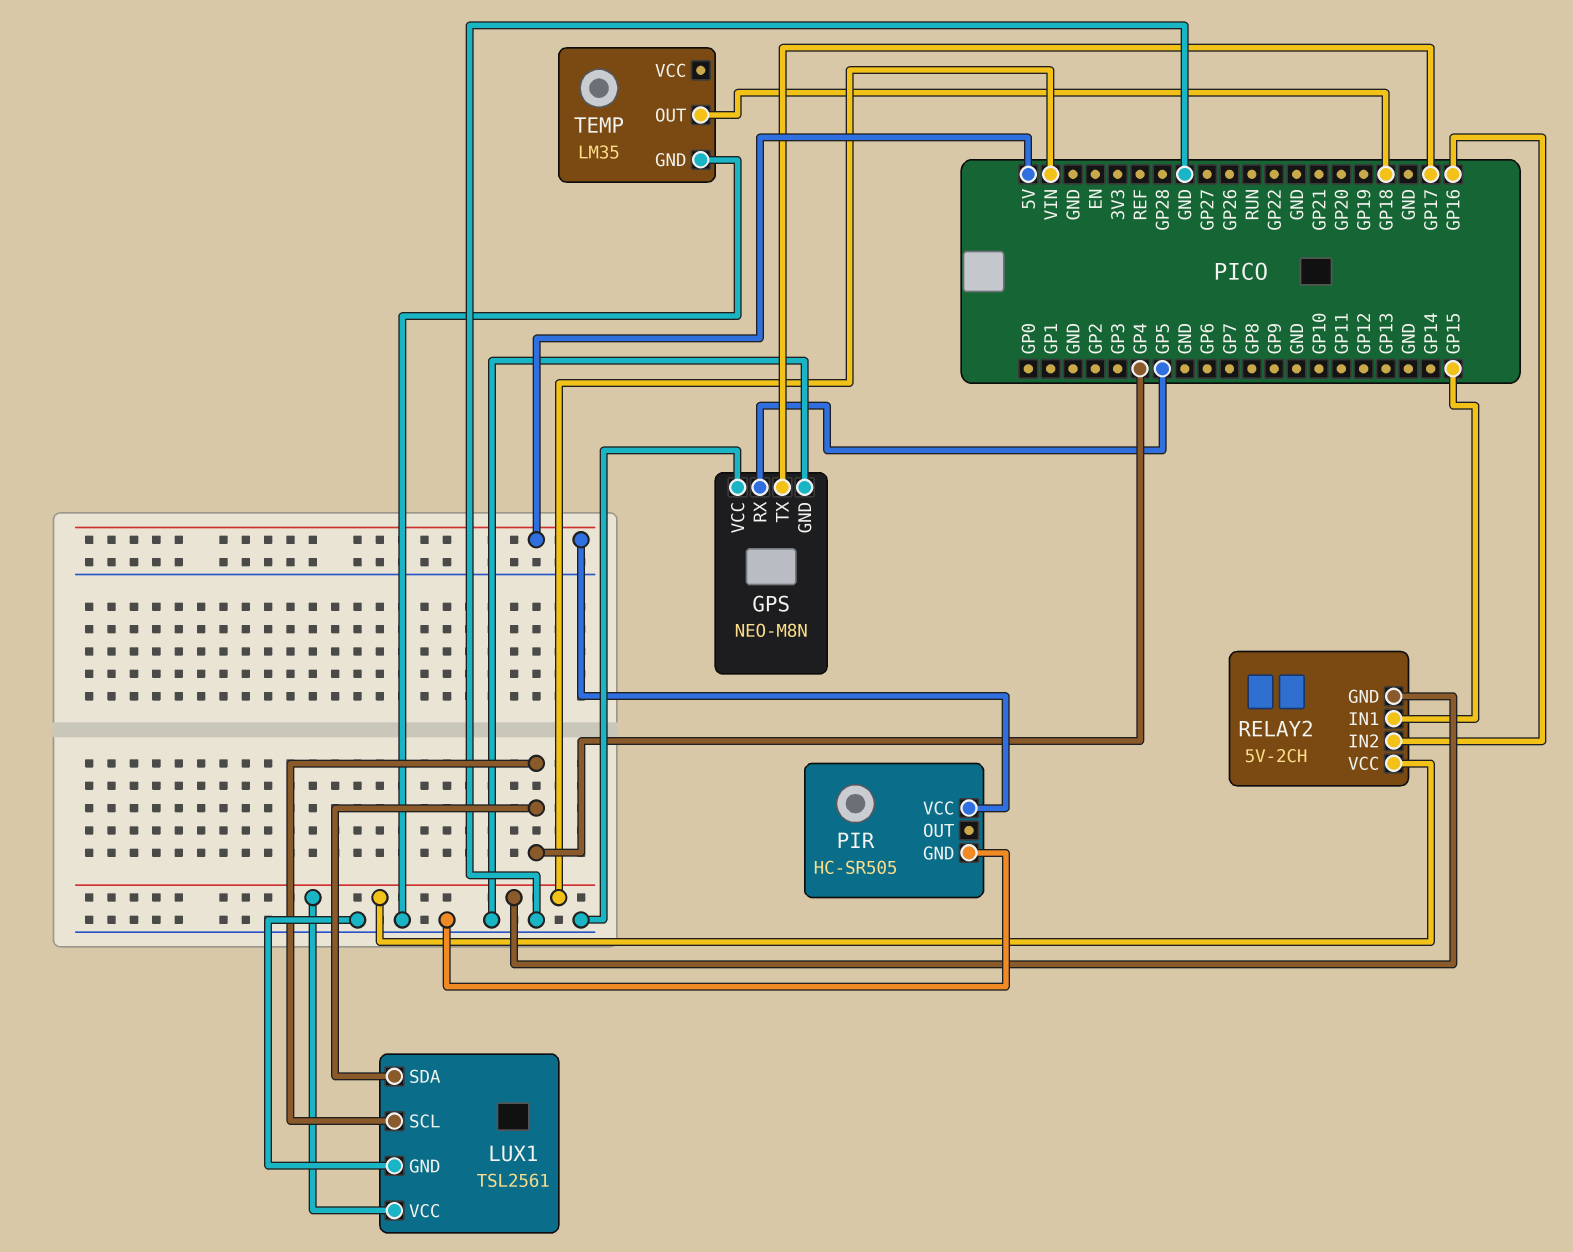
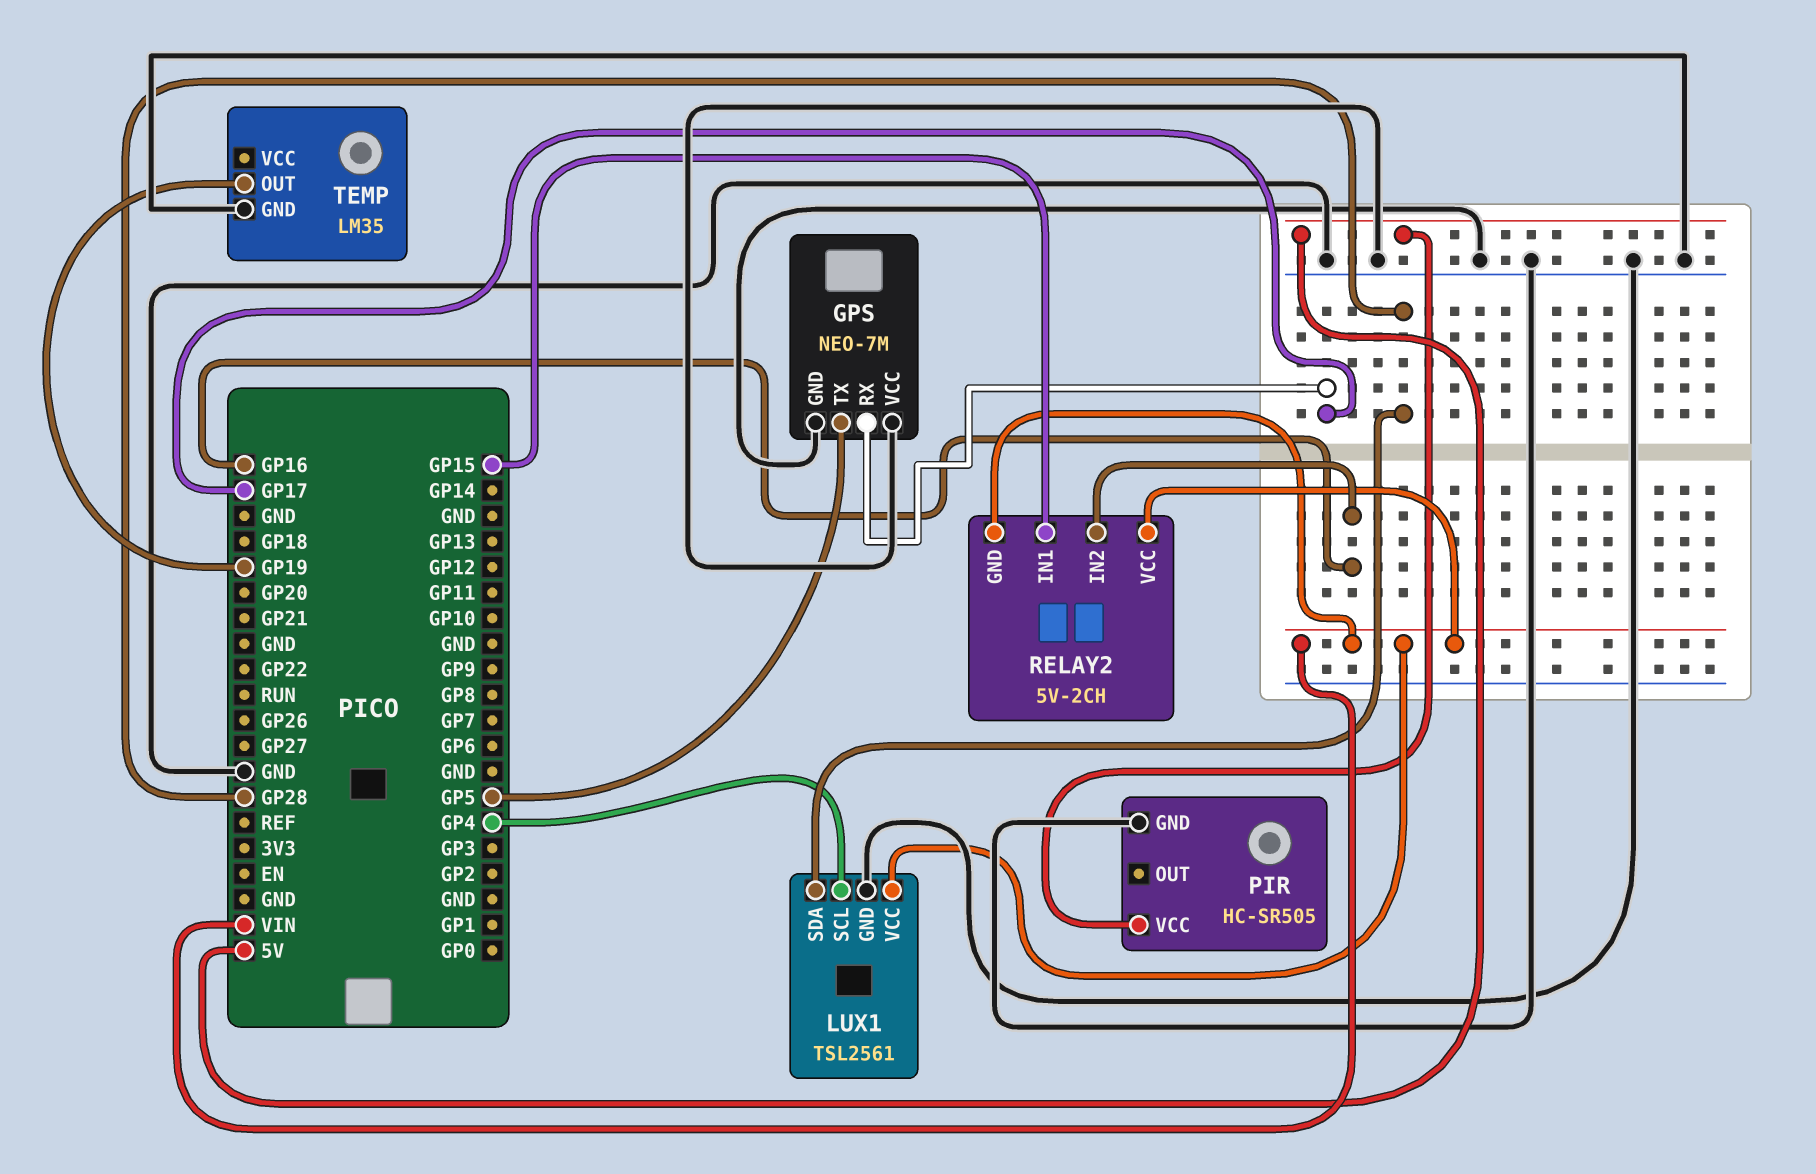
GPS: NEO-M8N -> NEO-7M
GPS pin RX: GP5 -> GP17
GPS pin TX: GP17 -> GP5
LUX1 pin SDA: GP4 -> GP28
TEMP pin OUT: GP18 -> GP19

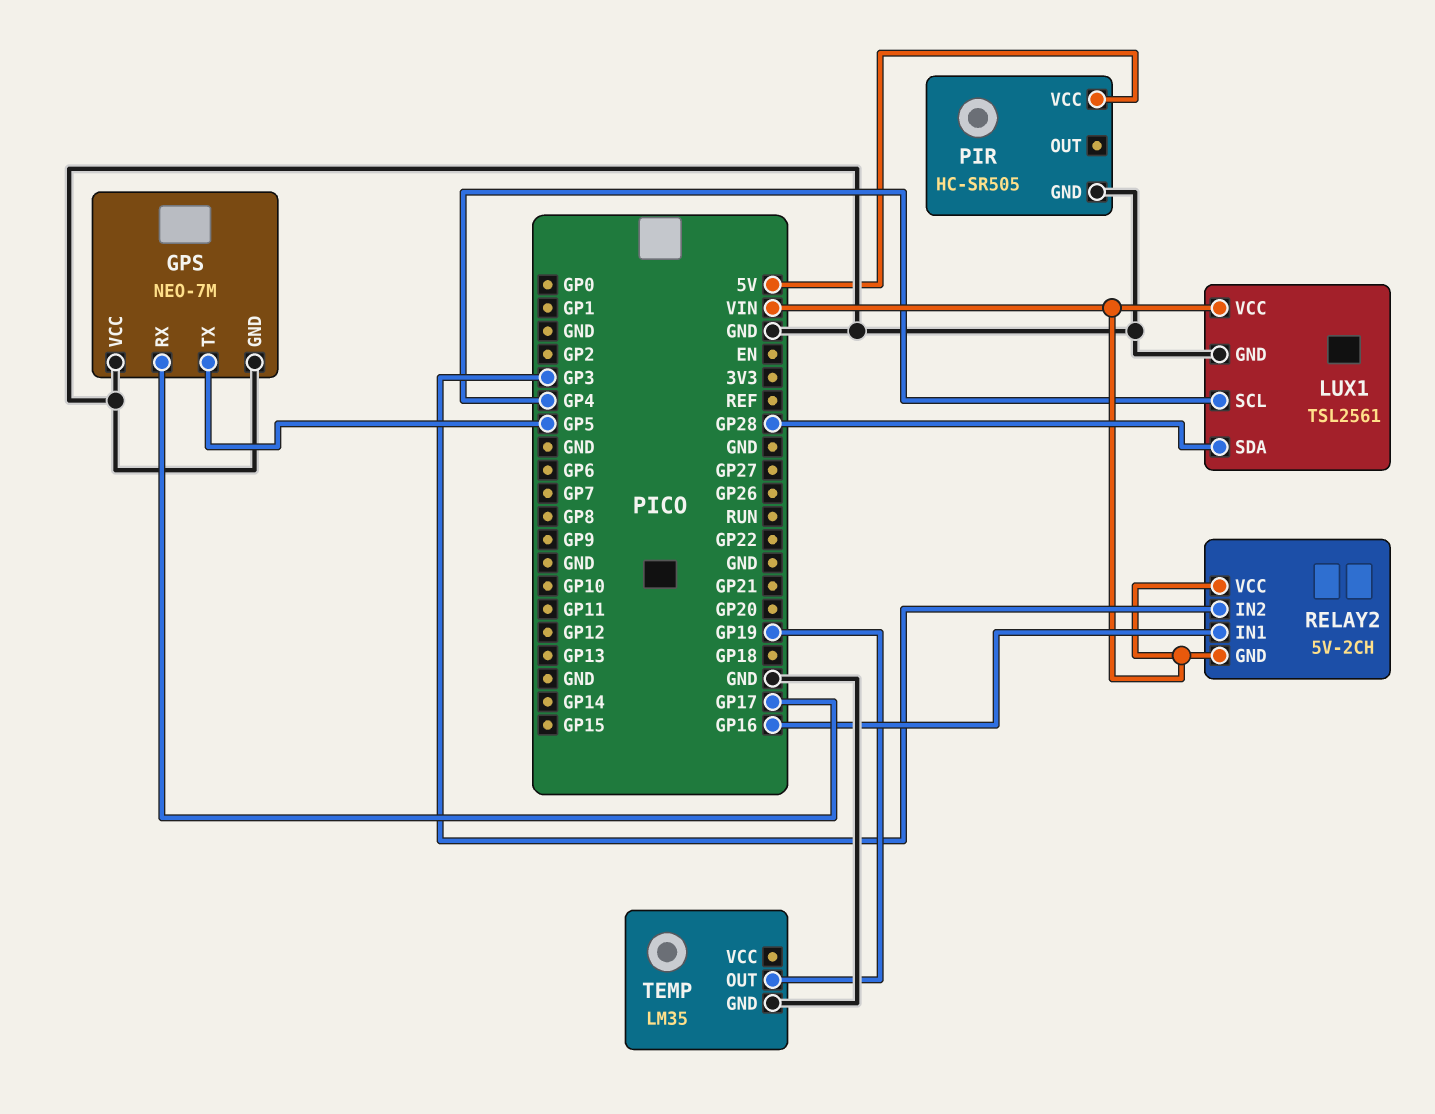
RELAY2 pin IN1: GP15 -> GP16
RELAY2 pin IN2: GP16 -> GP3

